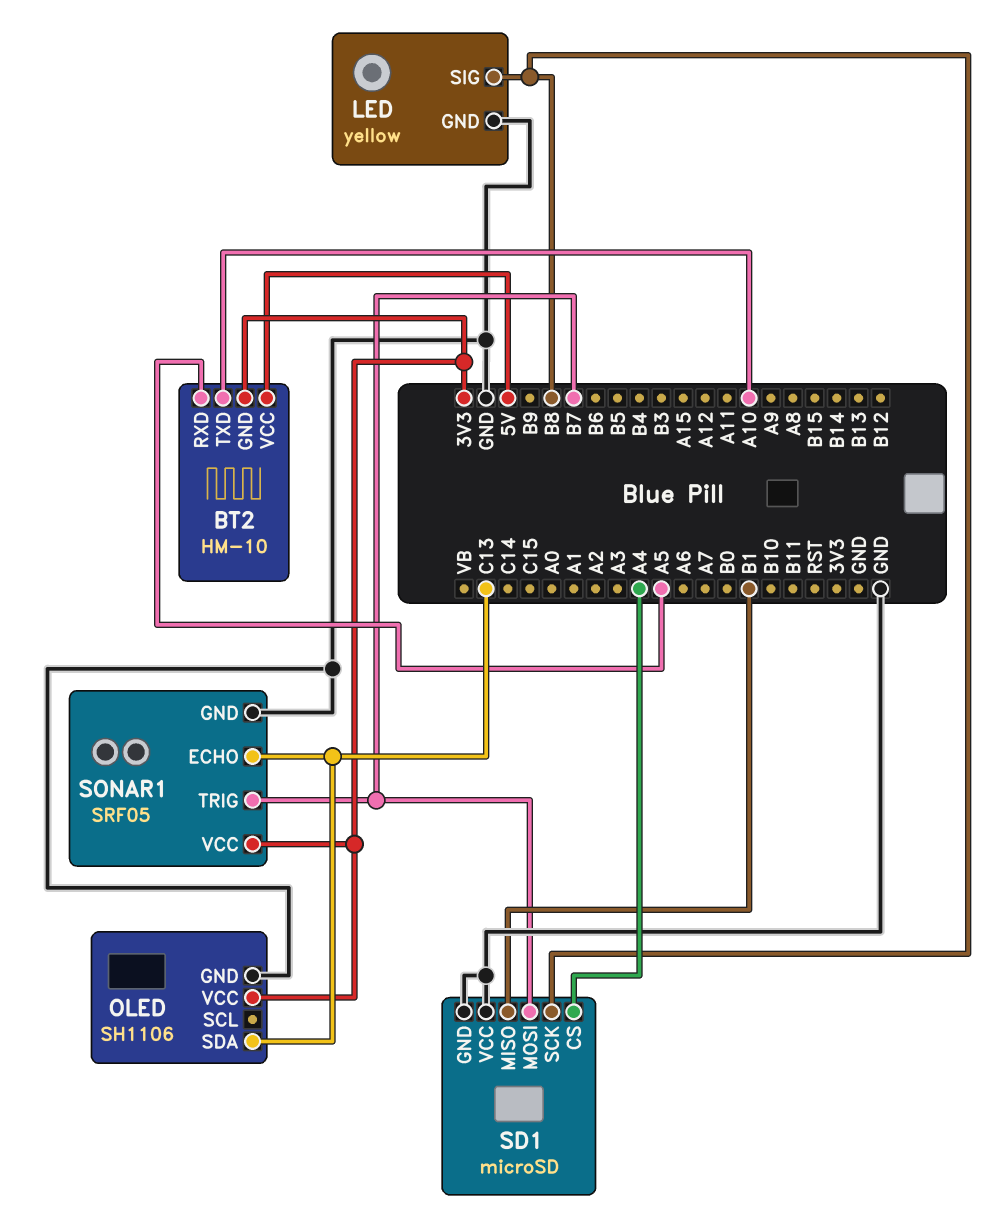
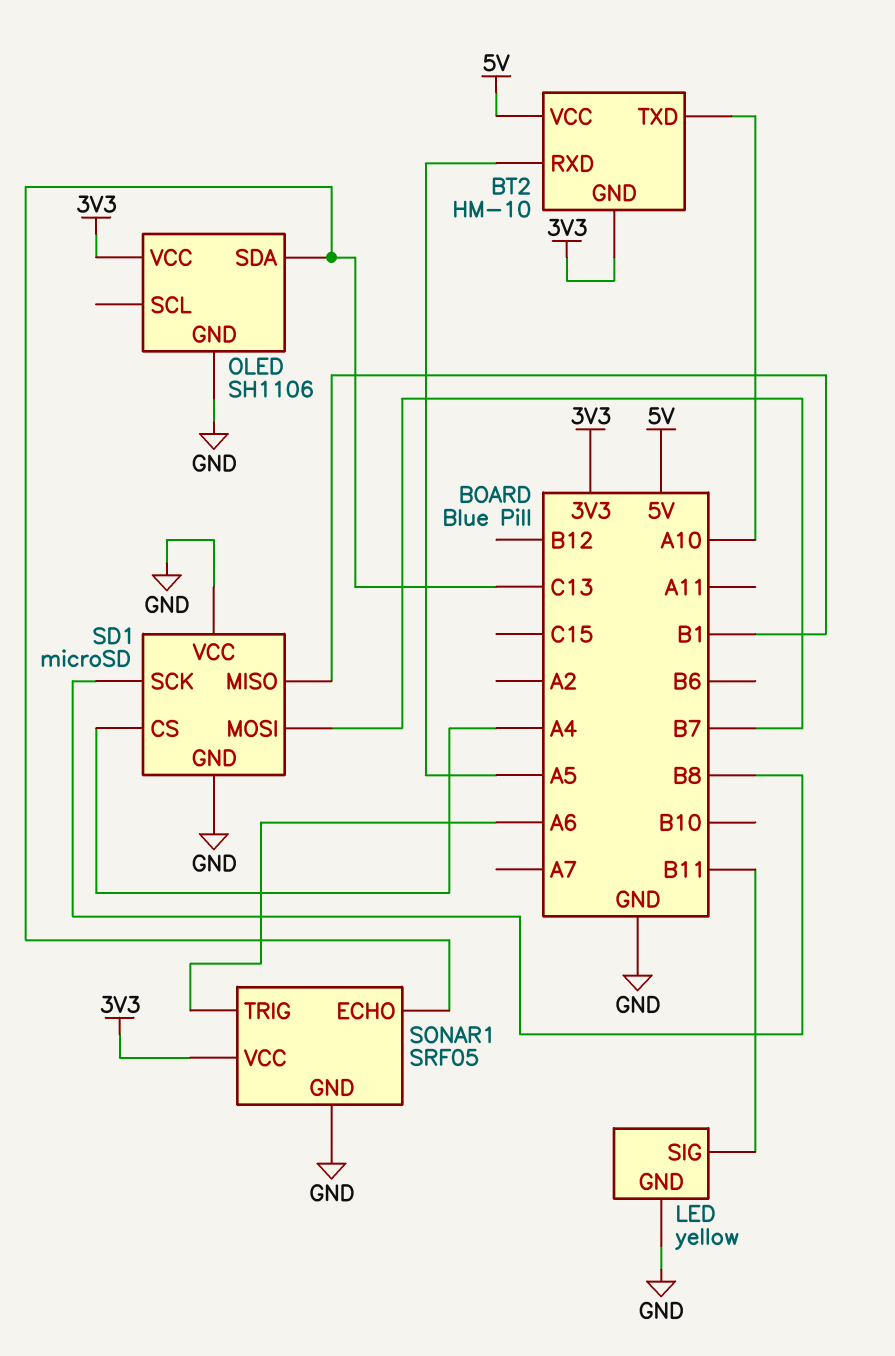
LED pin SIG: B8 -> B11
SONAR1 pin TRIG: B7 -> A6

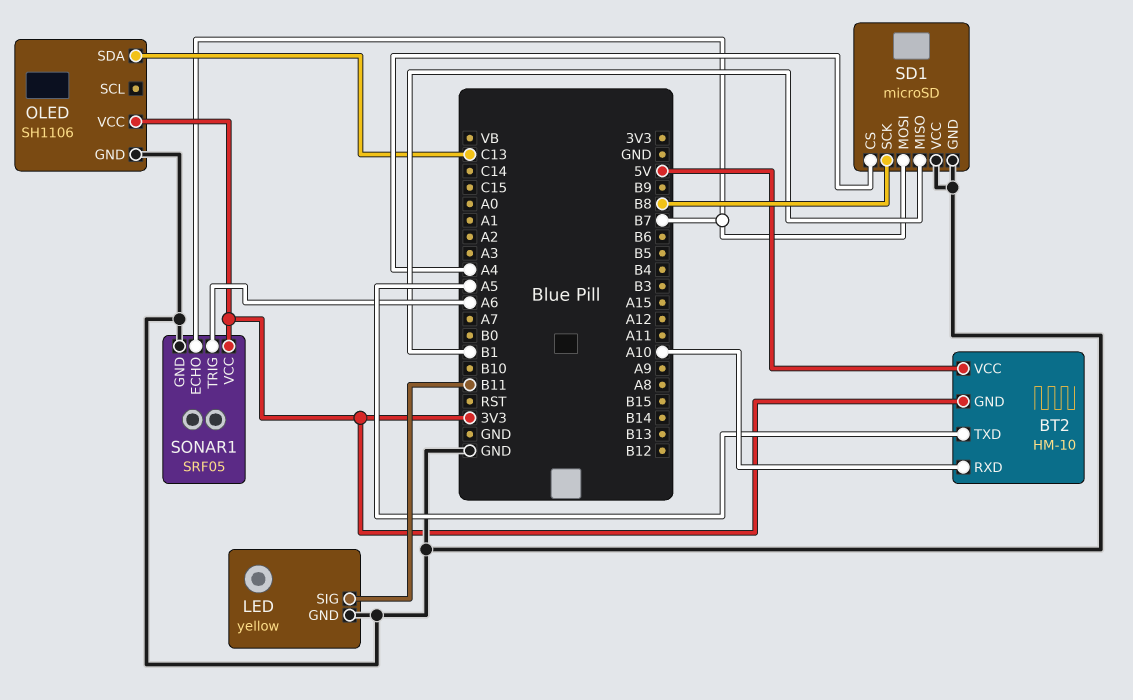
BT2 pin RXD: A5 -> A10
BT2 pin TXD: A10 -> A5
SONAR1 pin ECHO: C13 -> B7

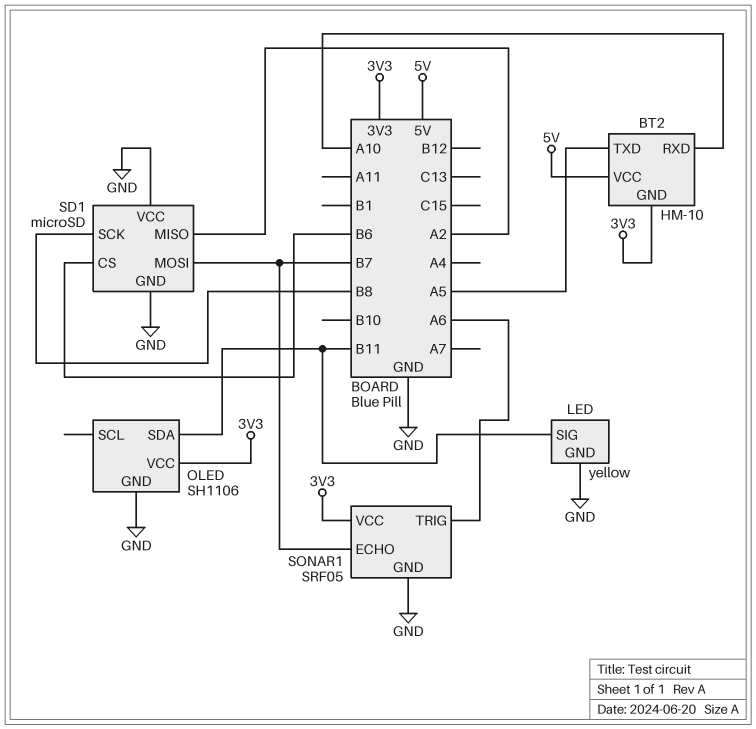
OLED pin SDA: C13 -> B11
SD1 pin CS: A4 -> B6
SD1 pin MISO: B1 -> A2

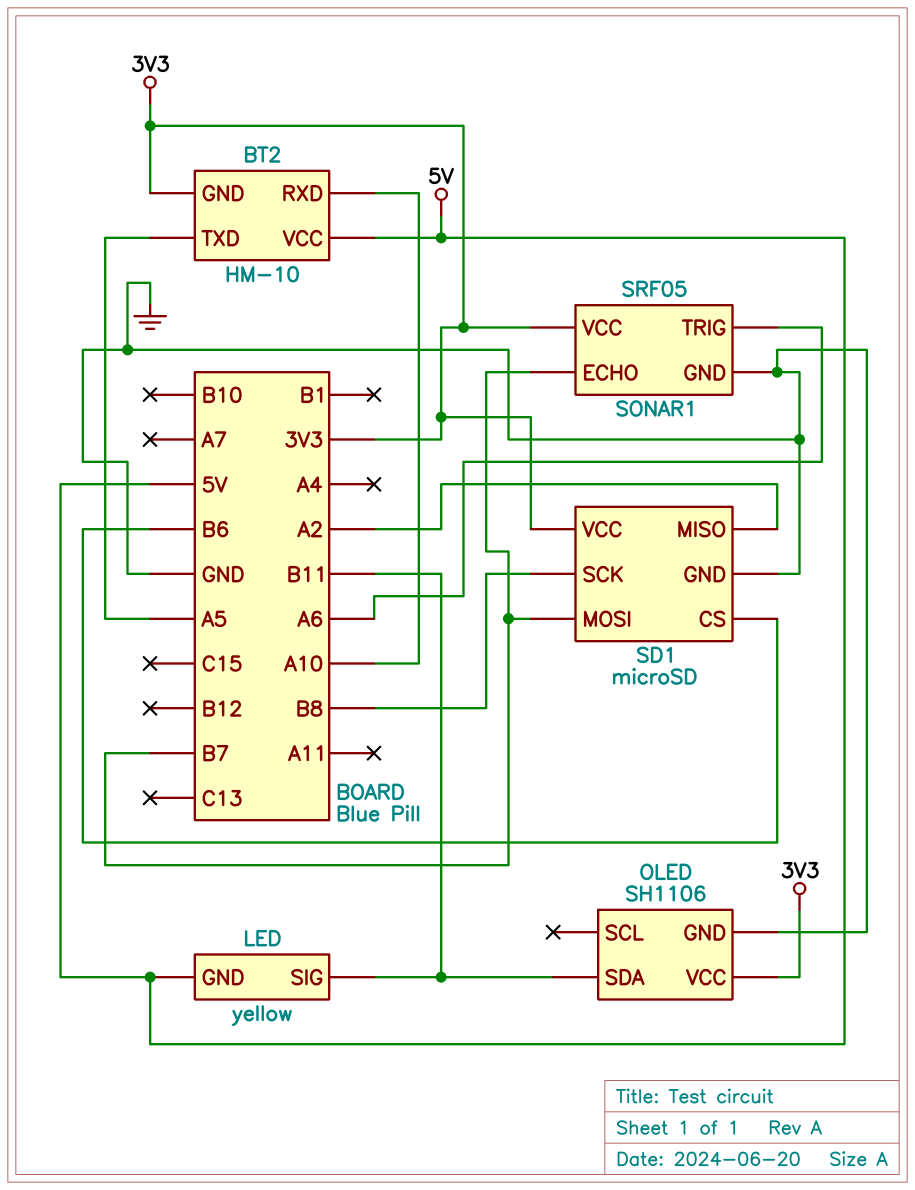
LED pin GND: GND -> 5V
SD1 pin VCC: GND -> 3V3

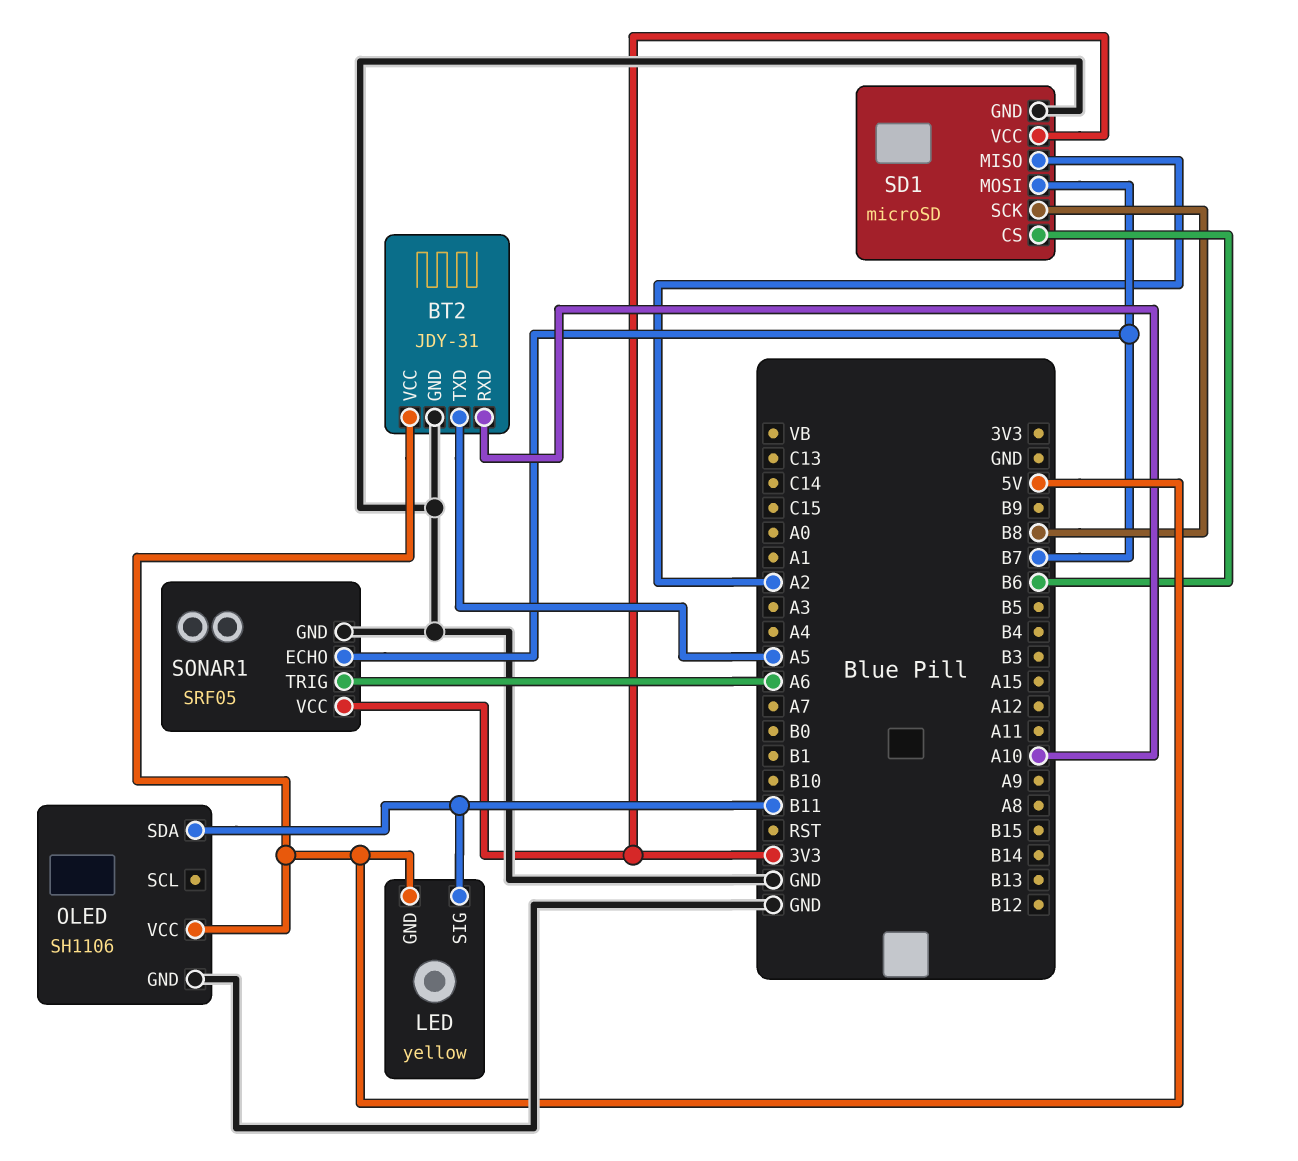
BT2: HM-10 -> JDY-31
BT2 pin GND: 3V3 -> GND
OLED pin VCC: 3V3 -> 5V

